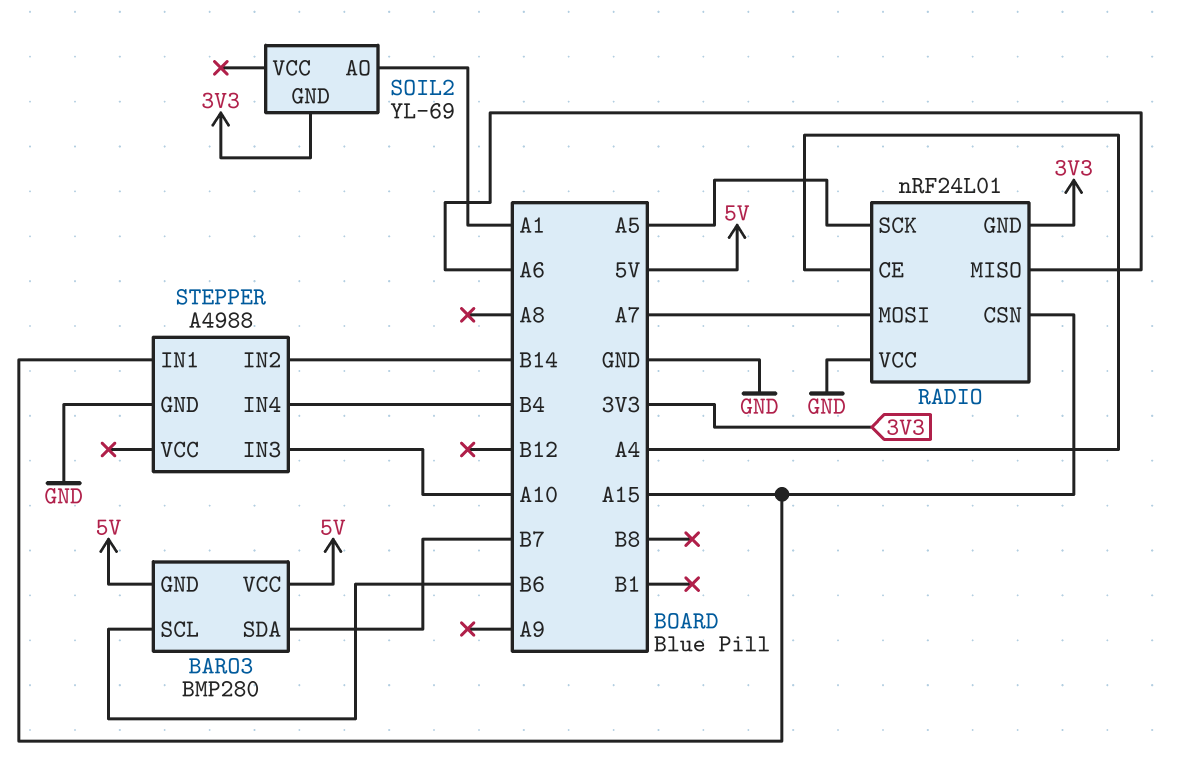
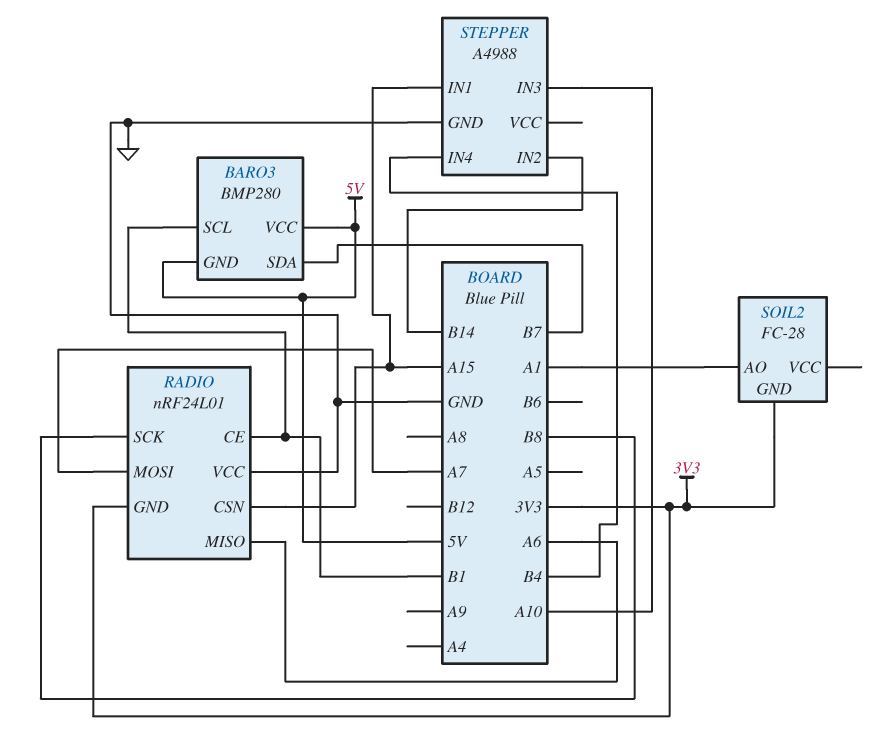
BARO3 pin SCL: B6 -> B1
RADIO pin CE: A4 -> B1
RADIO pin SCK: A5 -> B8
SOIL2: YL-69 -> FC-28

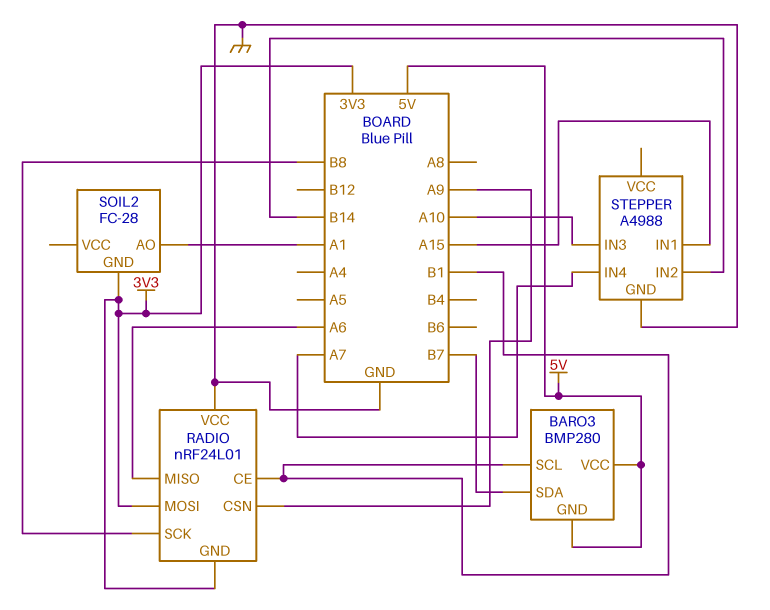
RADIO pin CSN: A15 -> A9
RADIO pin MOSI: A7 -> 3V3
STEPPER pin IN4: B4 -> A7

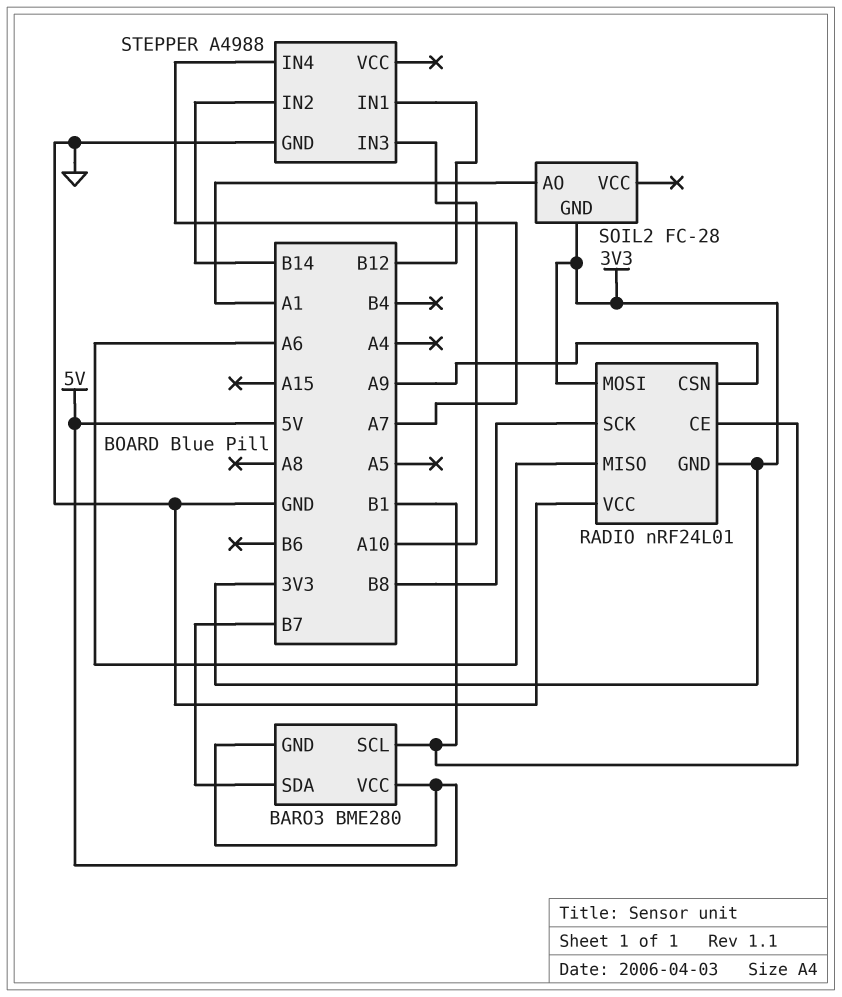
BARO3: BMP280 -> BME280
STEPPER pin IN1: A15 -> B12

